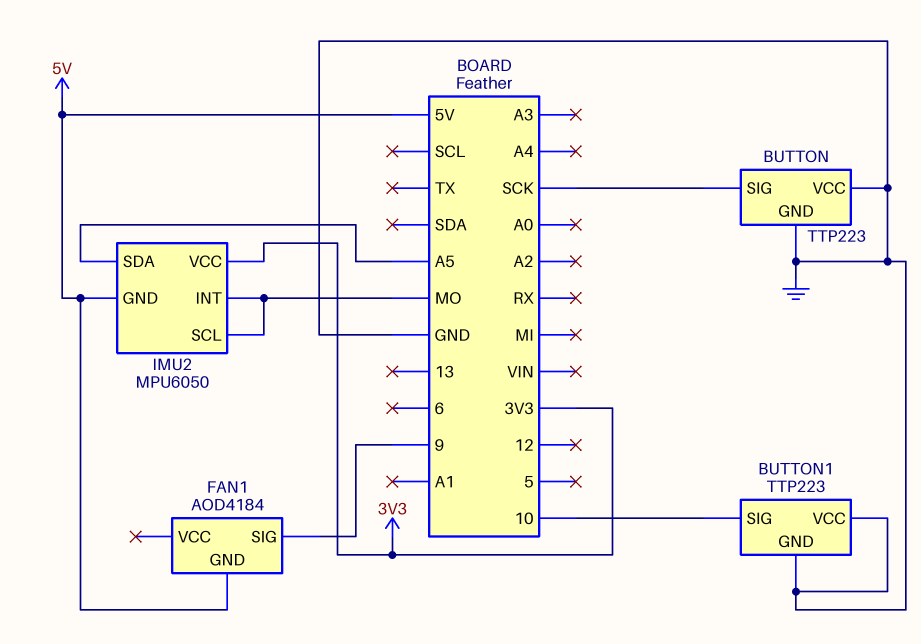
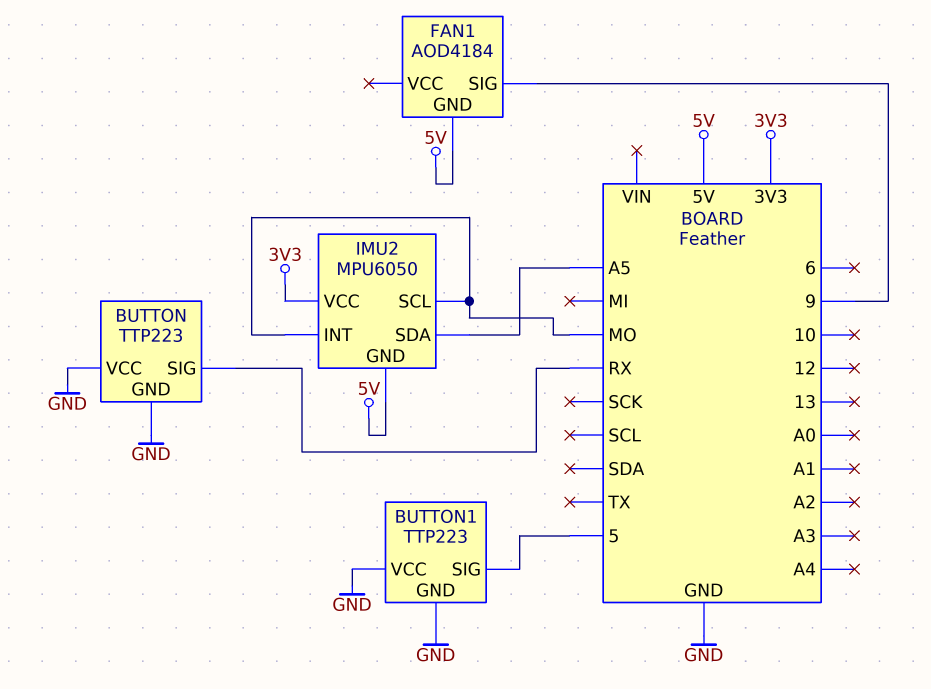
BUTTON pin SIG: SCK -> RX
BUTTON1 pin SIG: 10 -> 5

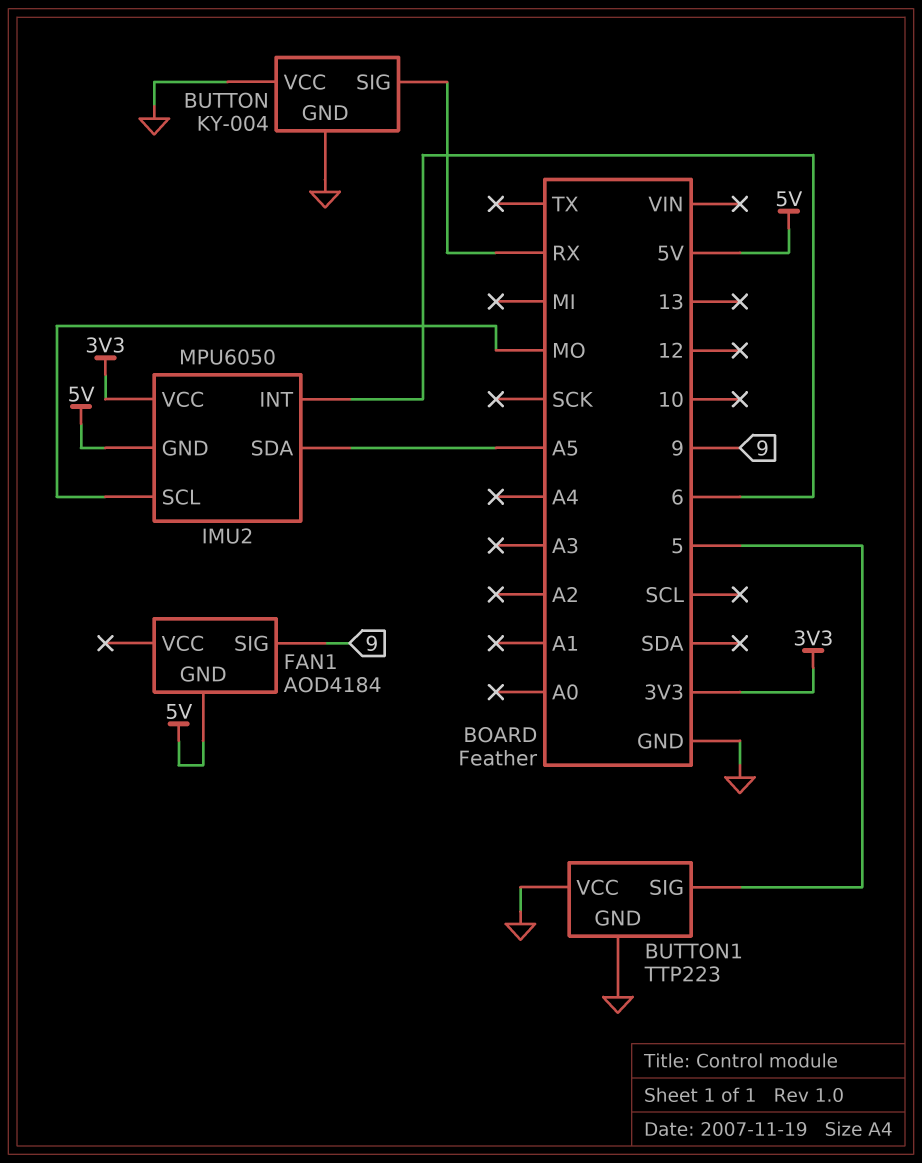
BUTTON: TTP223 -> KY-004
IMU2 pin INT: MO -> 6

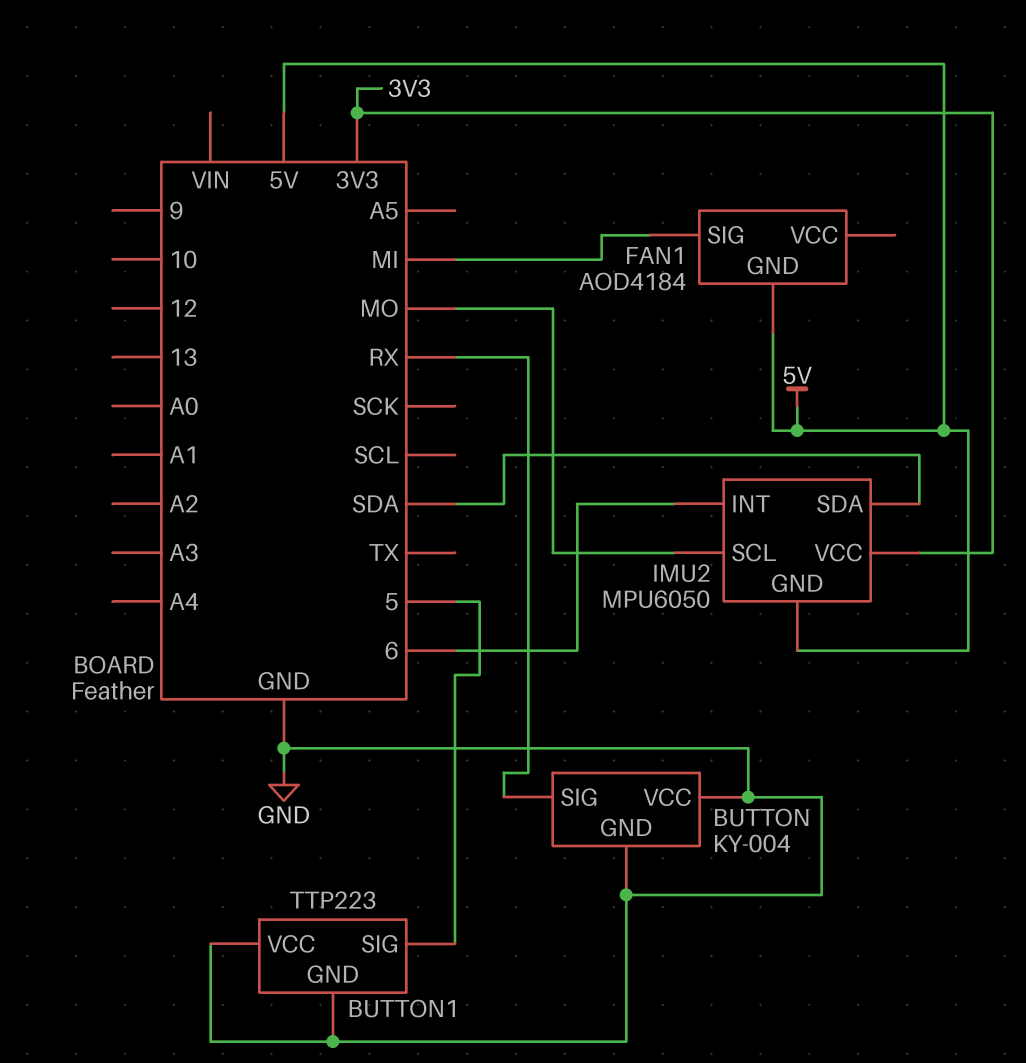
FAN1 pin SIG: 9 -> MI
IMU2 pin SDA: A5 -> SDA

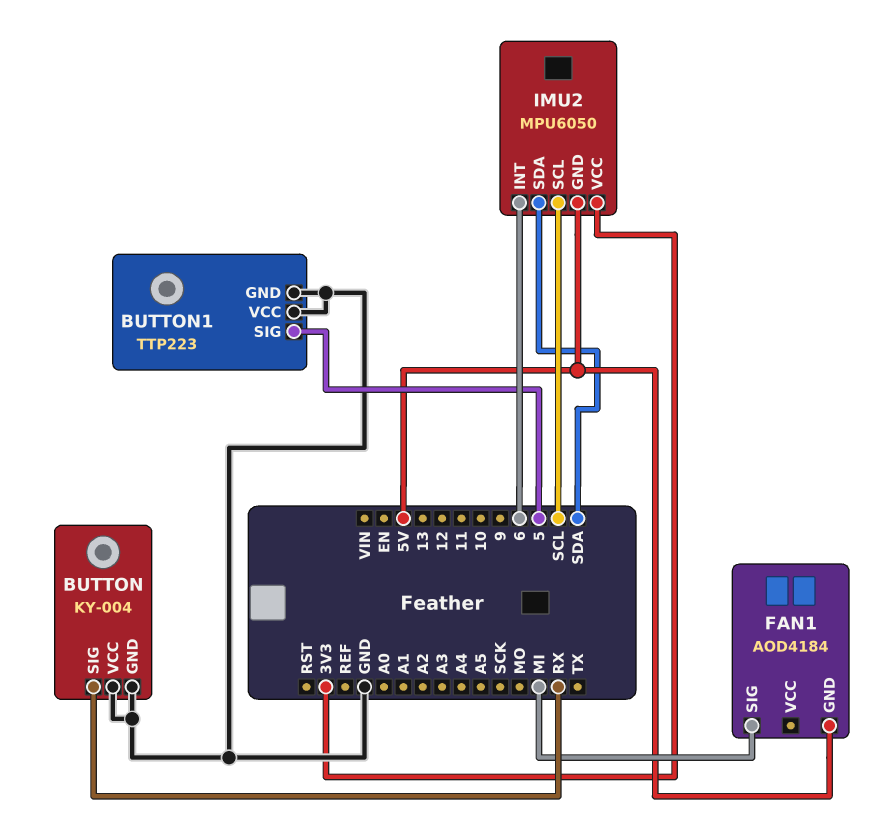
IMU2 pin SCL: MO -> SCL

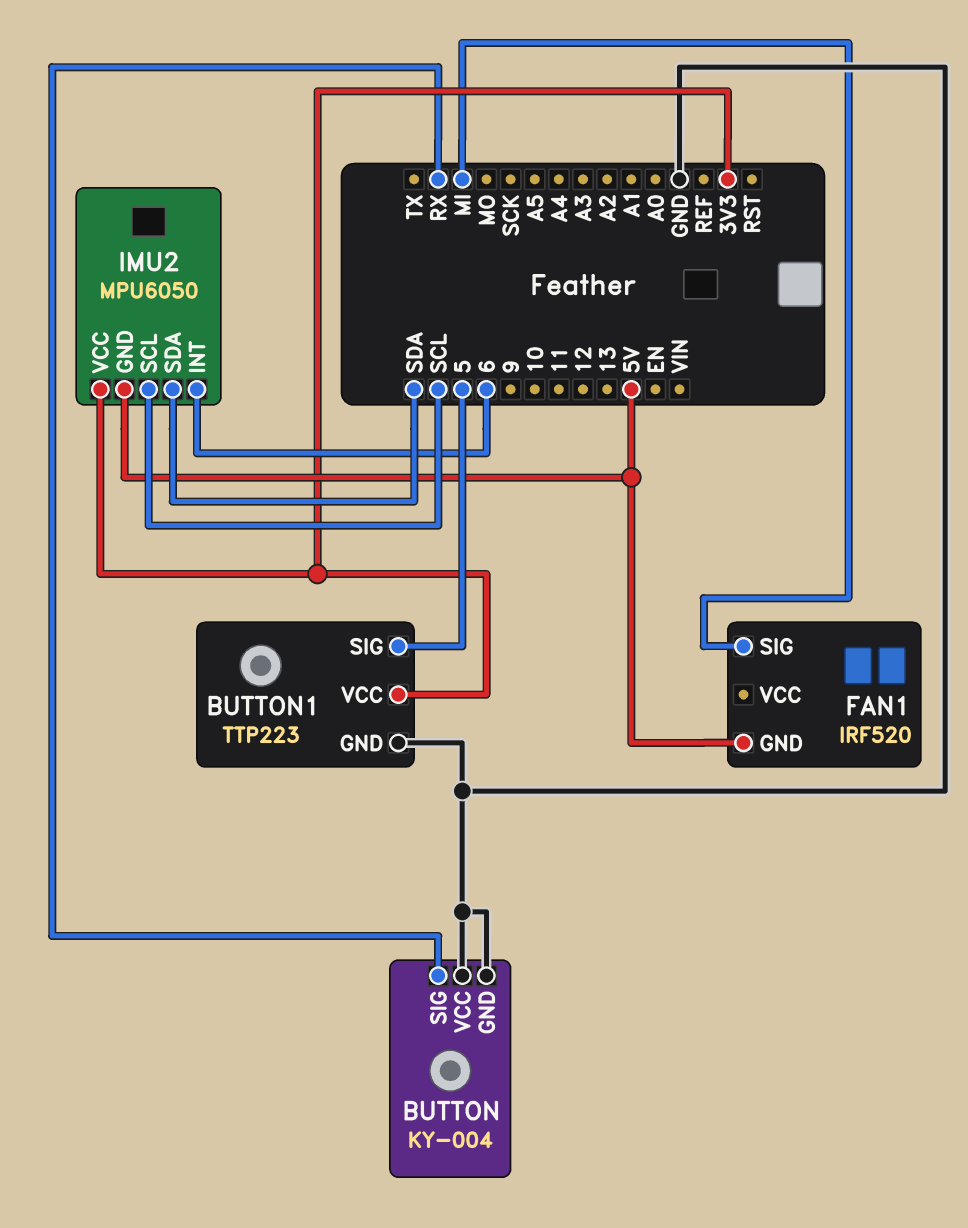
BUTTON1 pin VCC: GND -> 3V3
FAN1: AOD4184 -> IRF520

